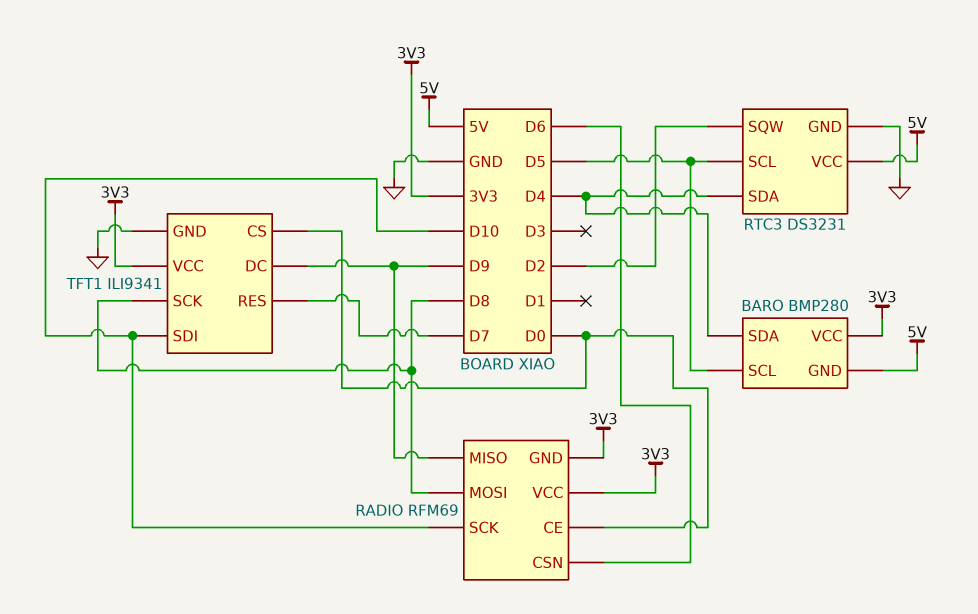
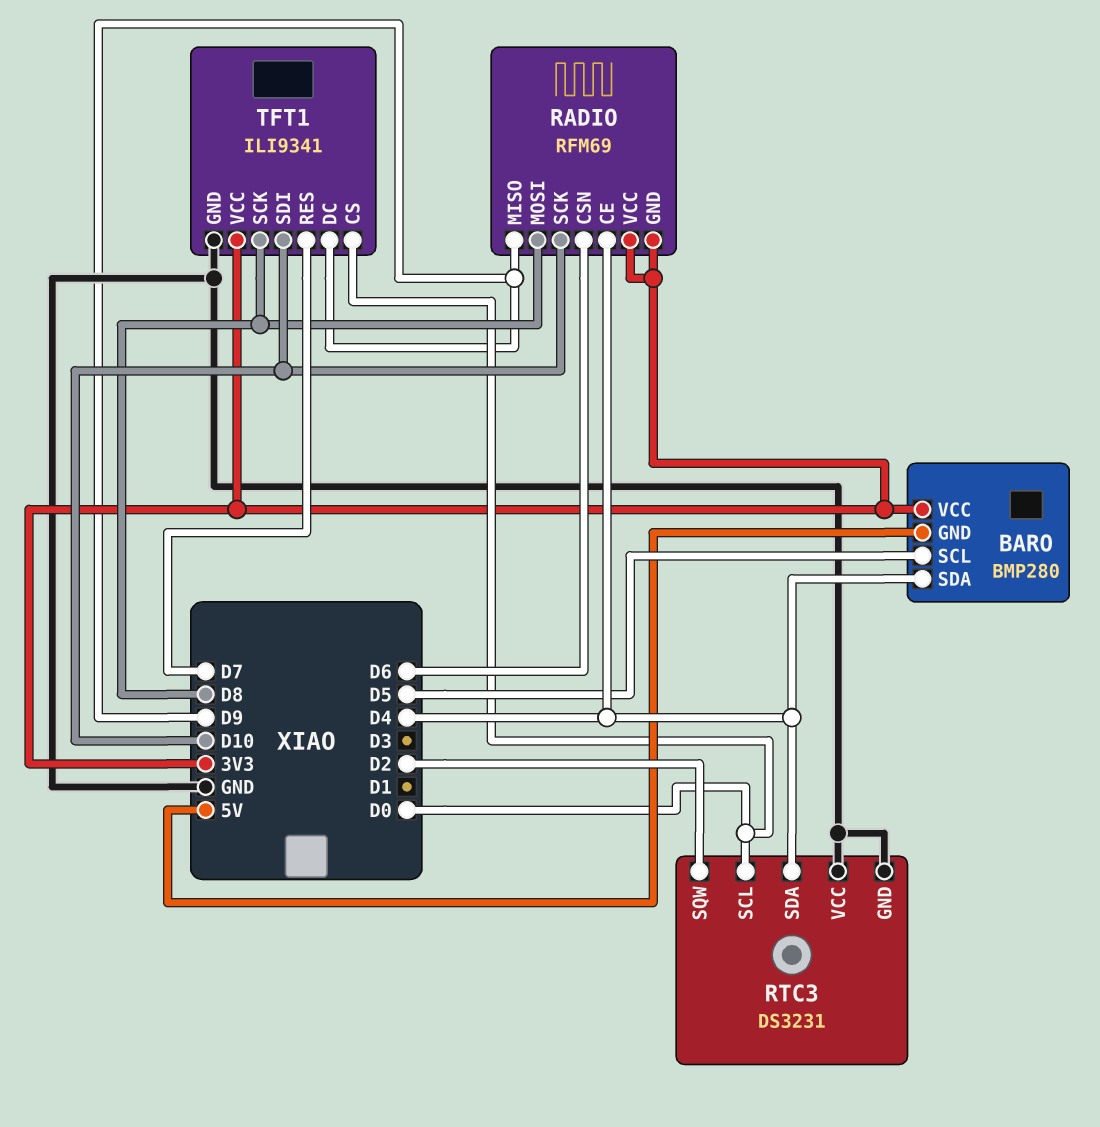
RADIO pin CE: D0 -> D4
RTC3 pin SCL: D5 -> D0
RTC3 pin VCC: 5V -> GND

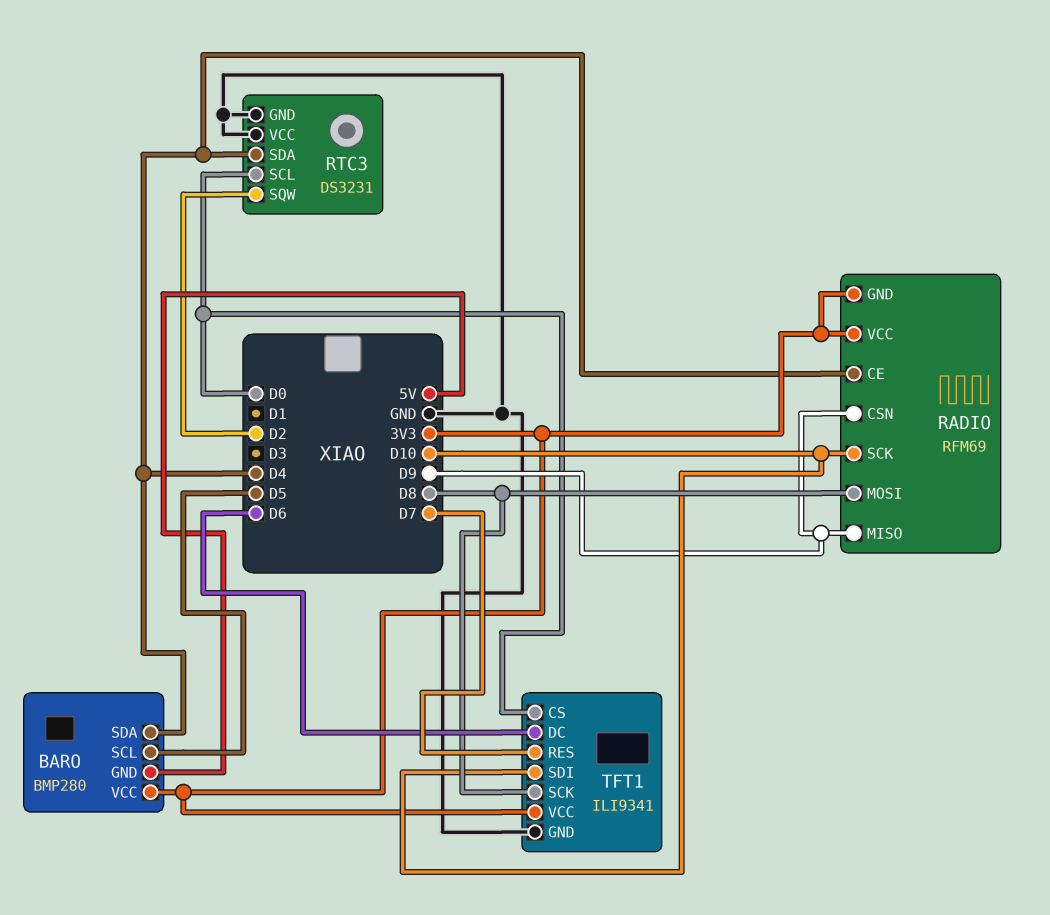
RADIO pin CSN: D6 -> D9
TFT1 pin DC: D9 -> D6

